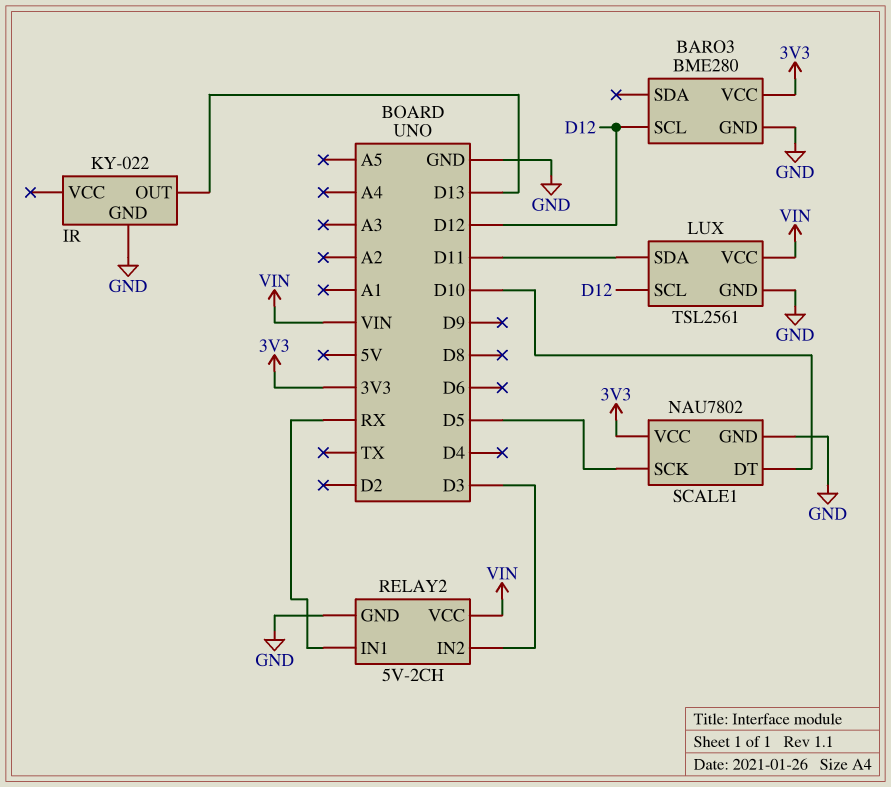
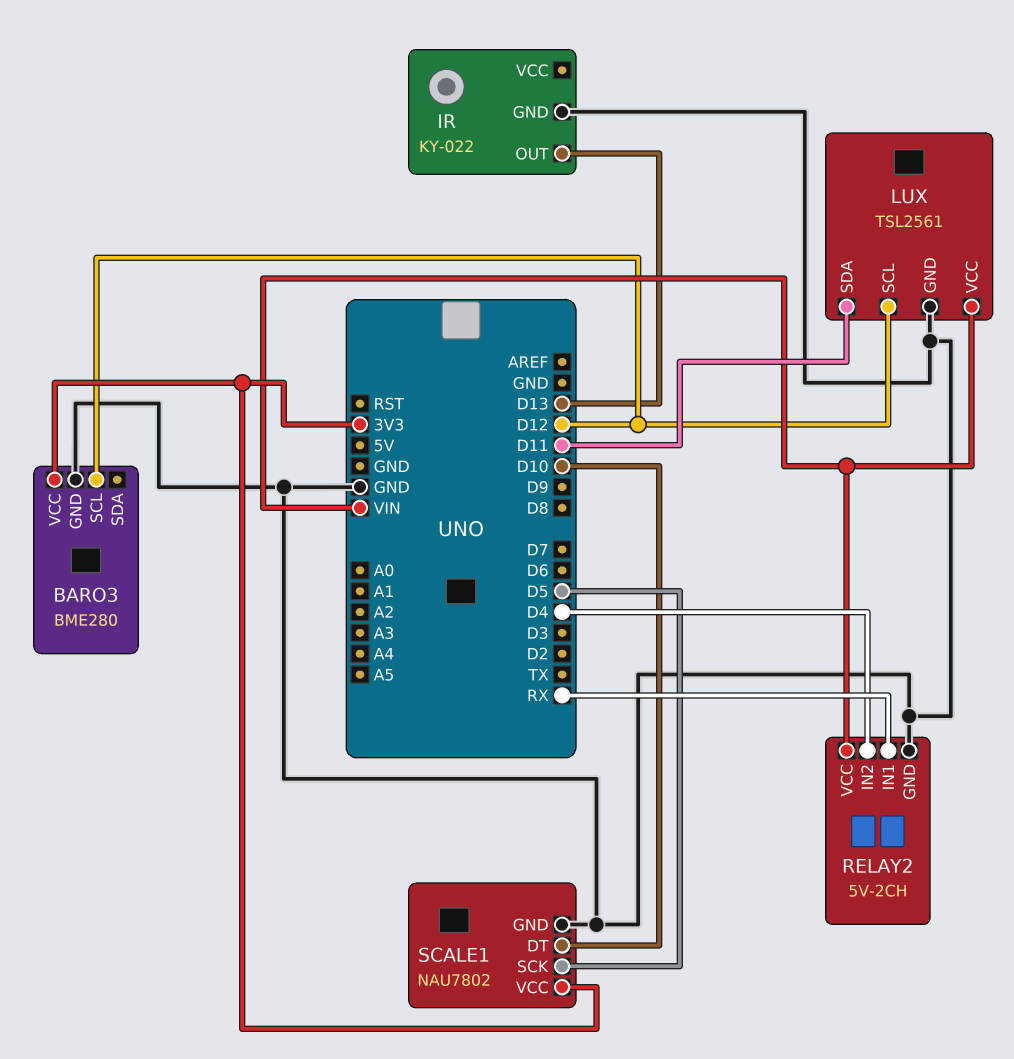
RELAY2 pin IN2: D3 -> D4

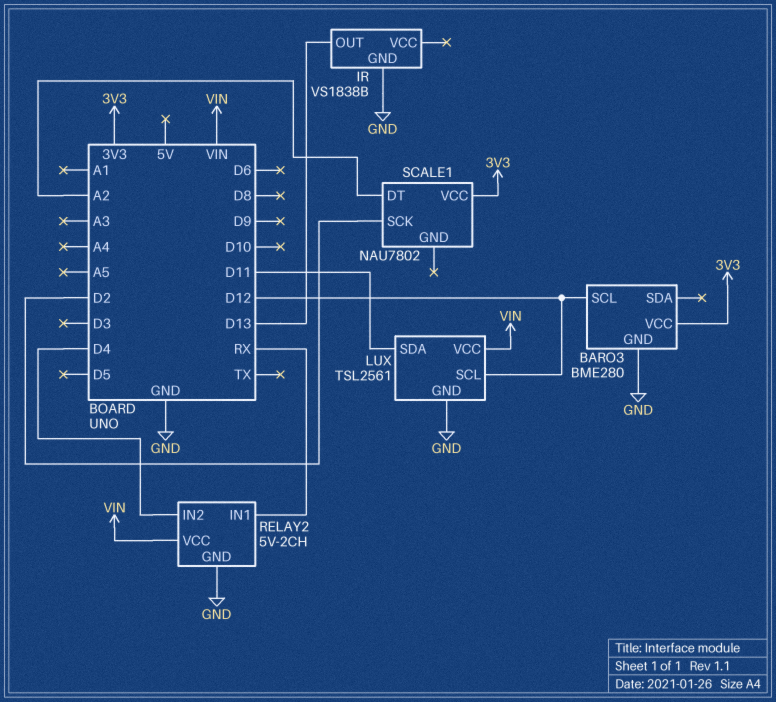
IR: KY-022 -> VS1838B
SCALE1 pin DT: D10 -> A2
SCALE1 pin GND: GND -> none
SCALE1 pin SCK: D5 -> D2

